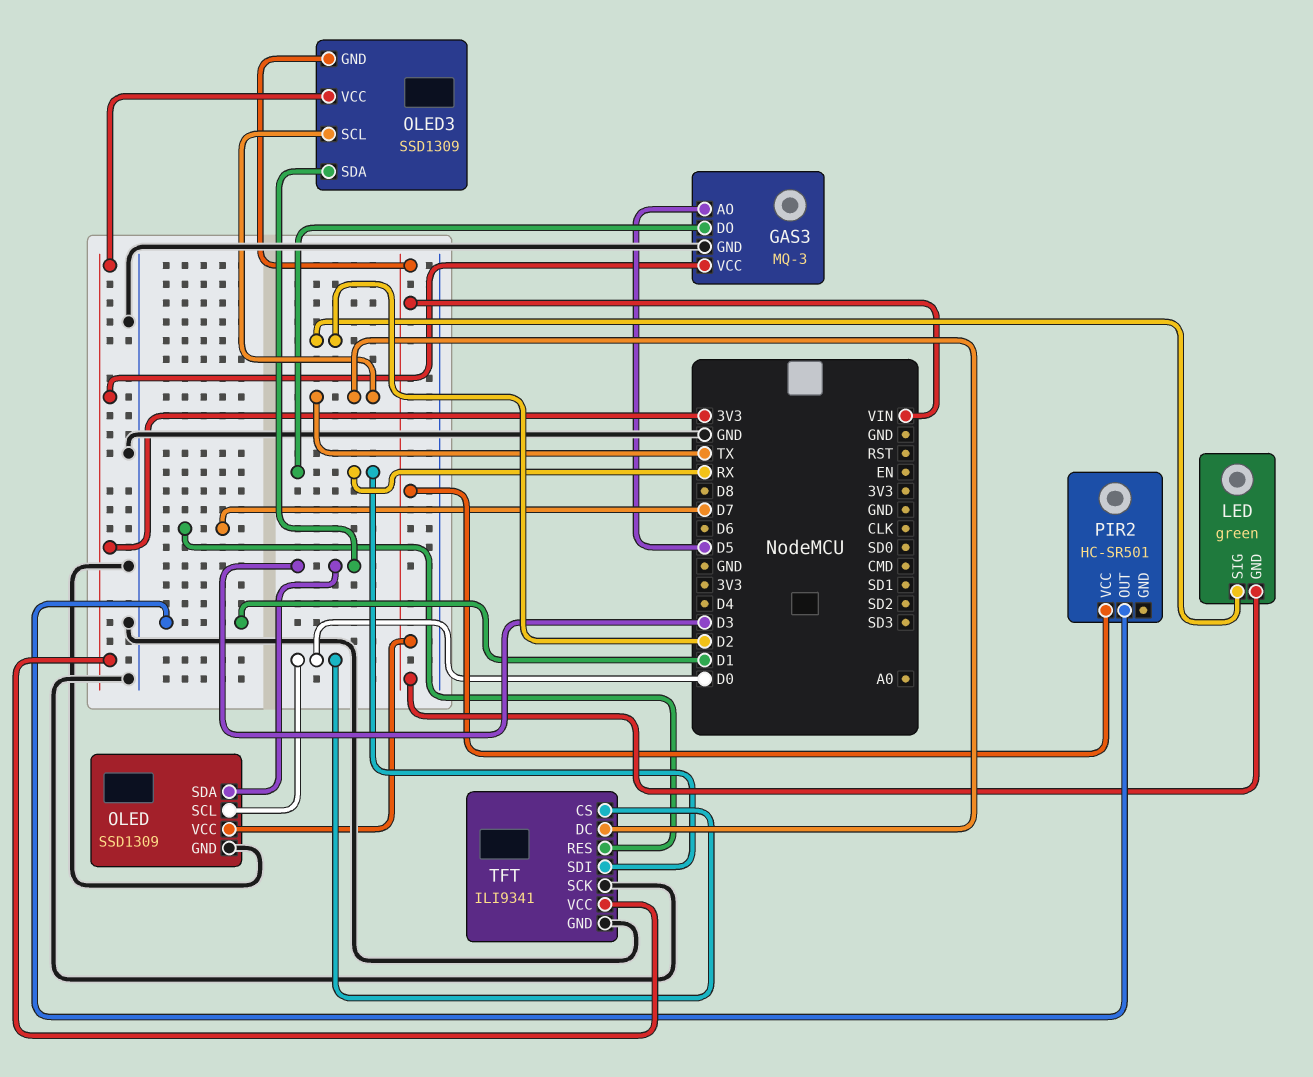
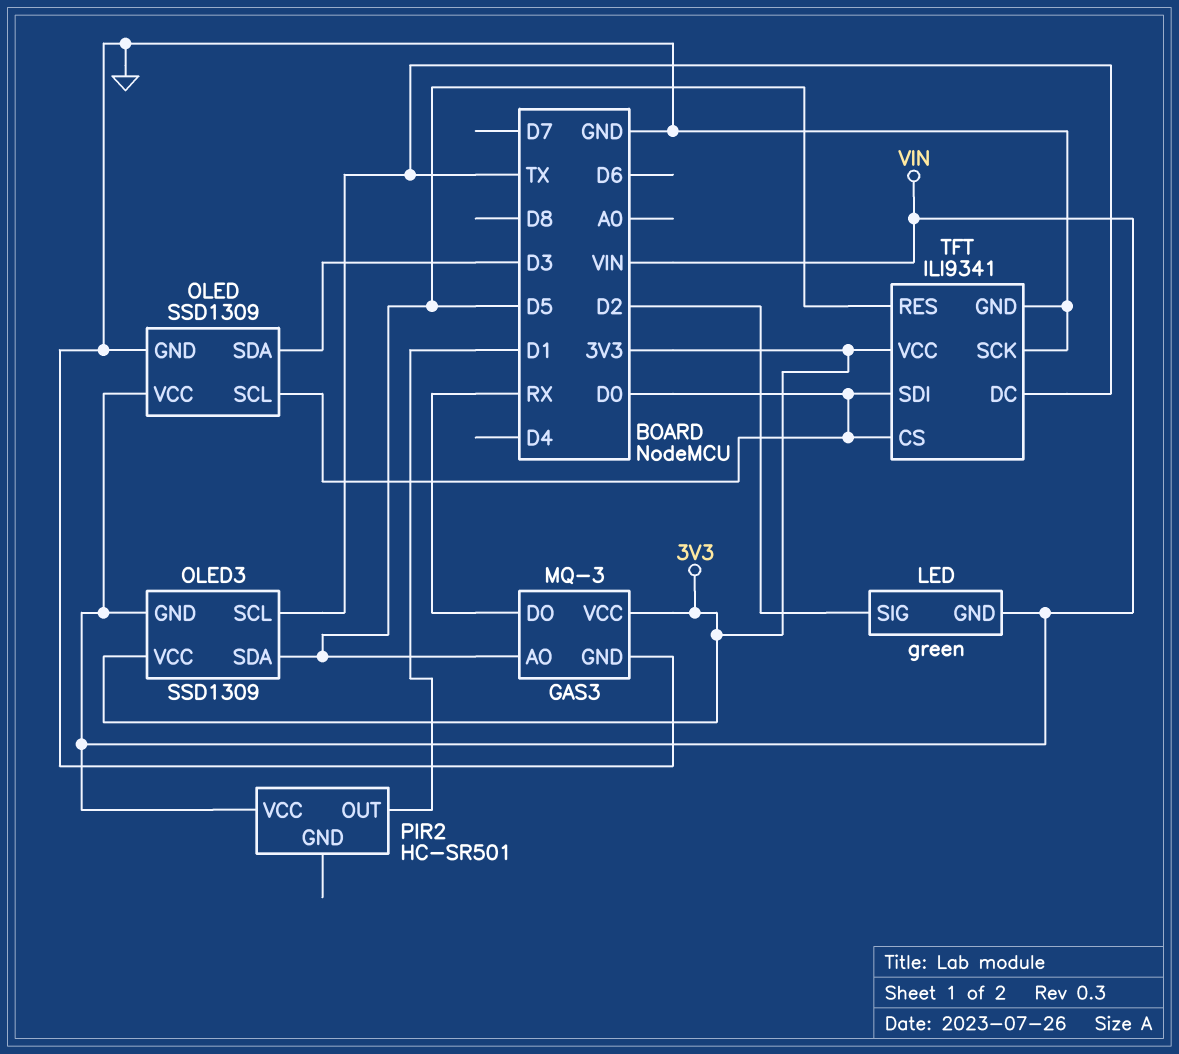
OLED3 pin SDA: D3 -> D5
TFT pin RES: D7 -> D5
TFT pin SDI: RX -> D0

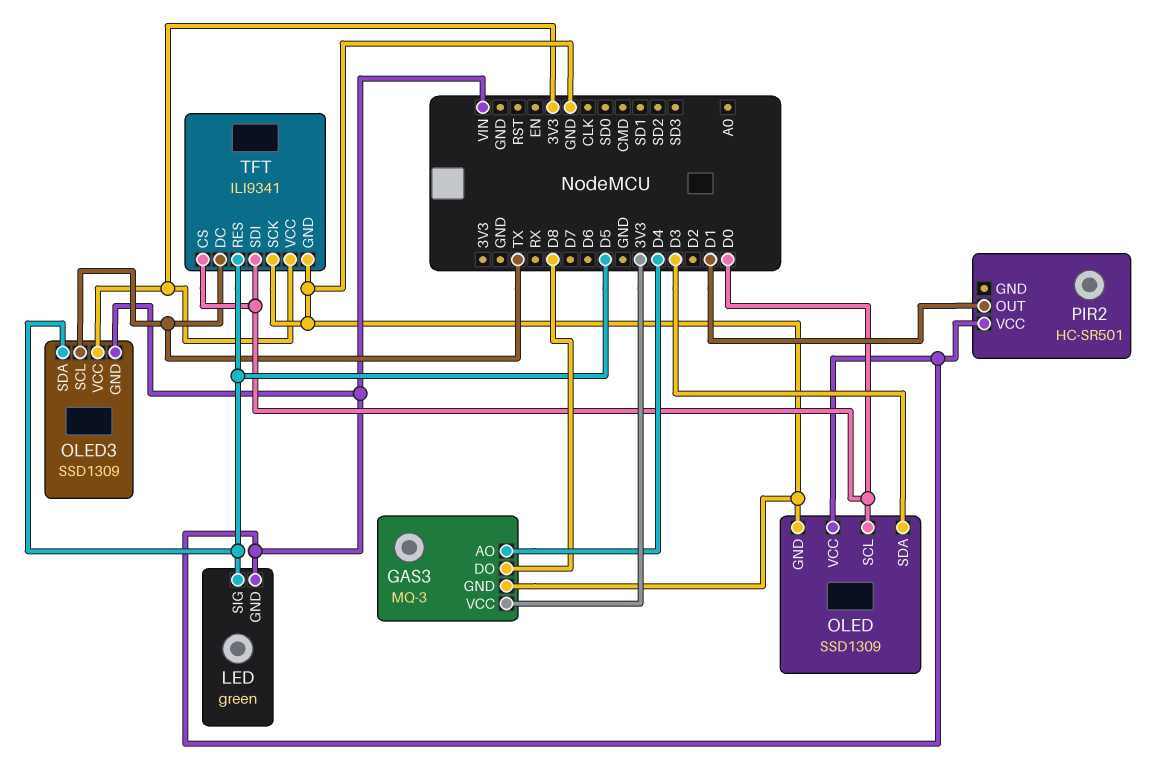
GAS3 pin AO: D5 -> D4
GAS3 pin DO: RX -> D8
LED pin SIG: D2 -> D5

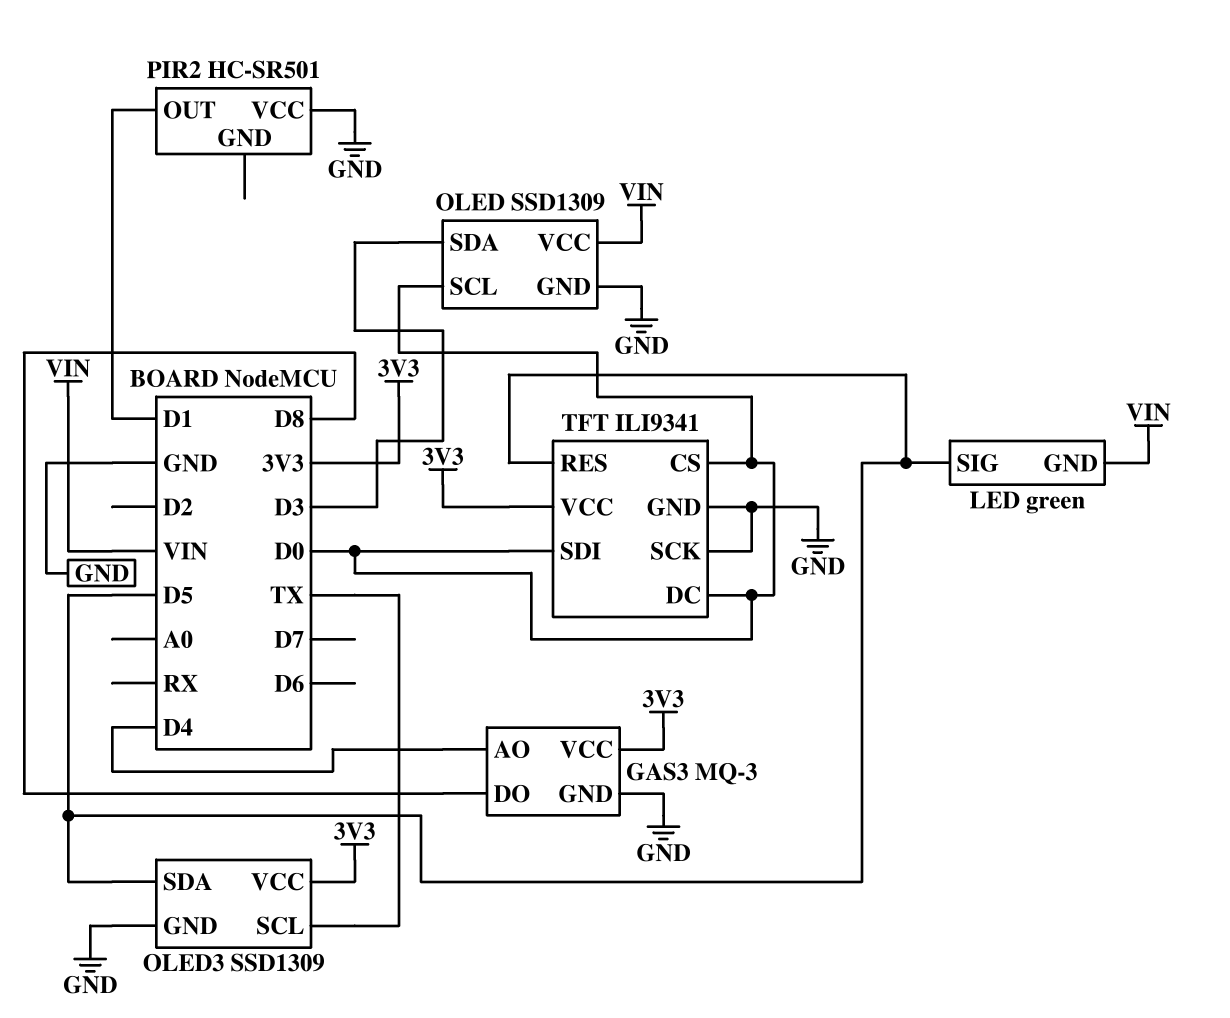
OLED3 pin GND: VIN -> GND
PIR2 pin VCC: VIN -> GND
TFT pin DC: TX -> D0

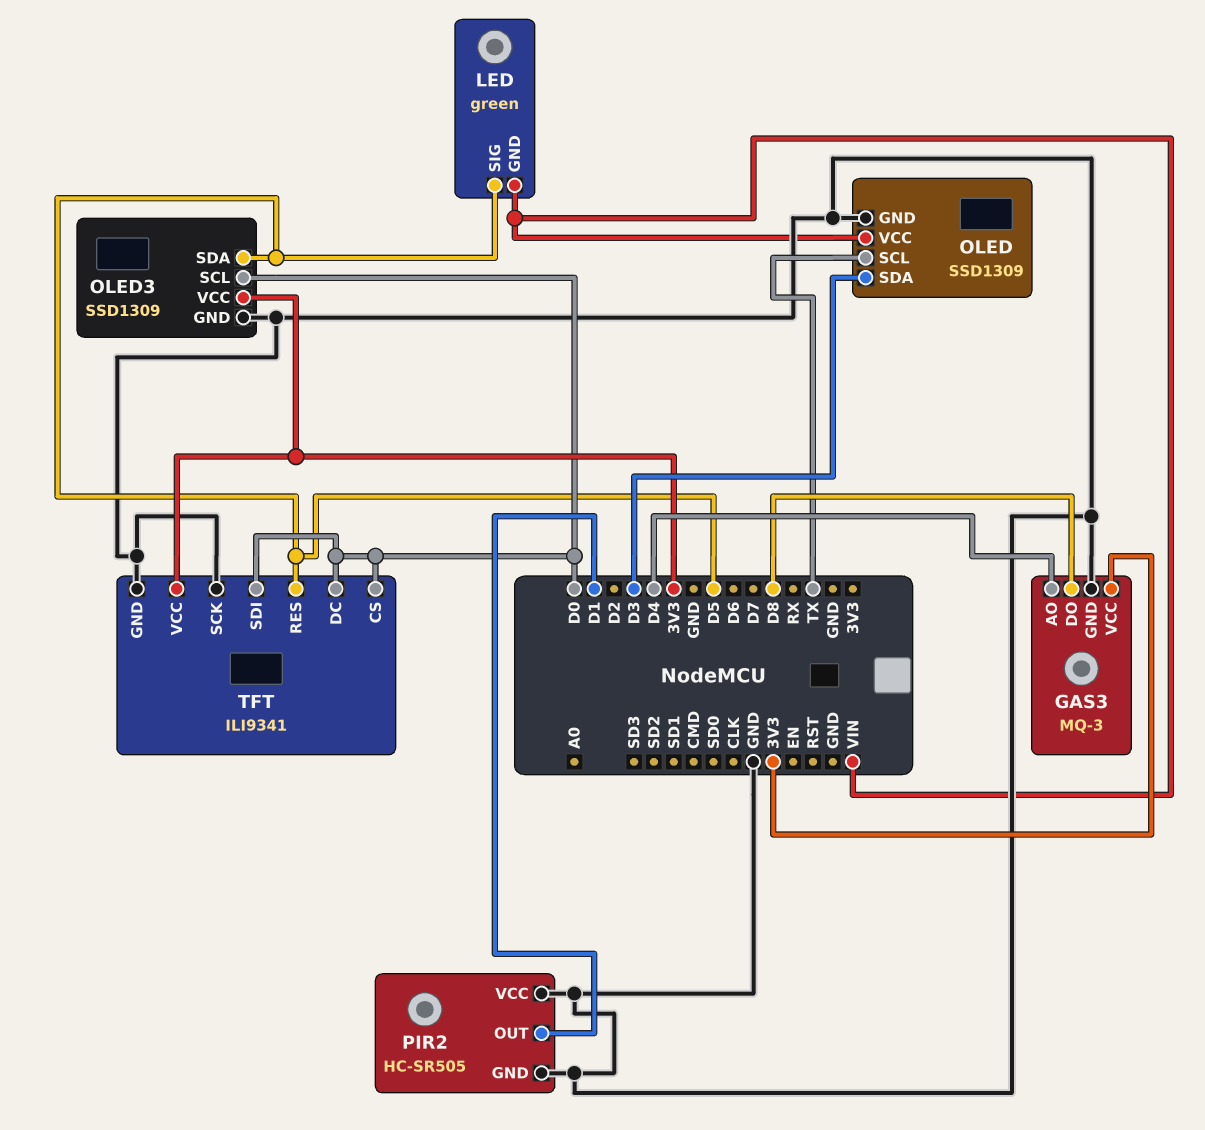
OLED pin SCL: D0 -> TX
OLED3 pin SCL: TX -> D0
PIR2: HC-SR501 -> HC-SR505
PIR2 pin GND: none -> GND

